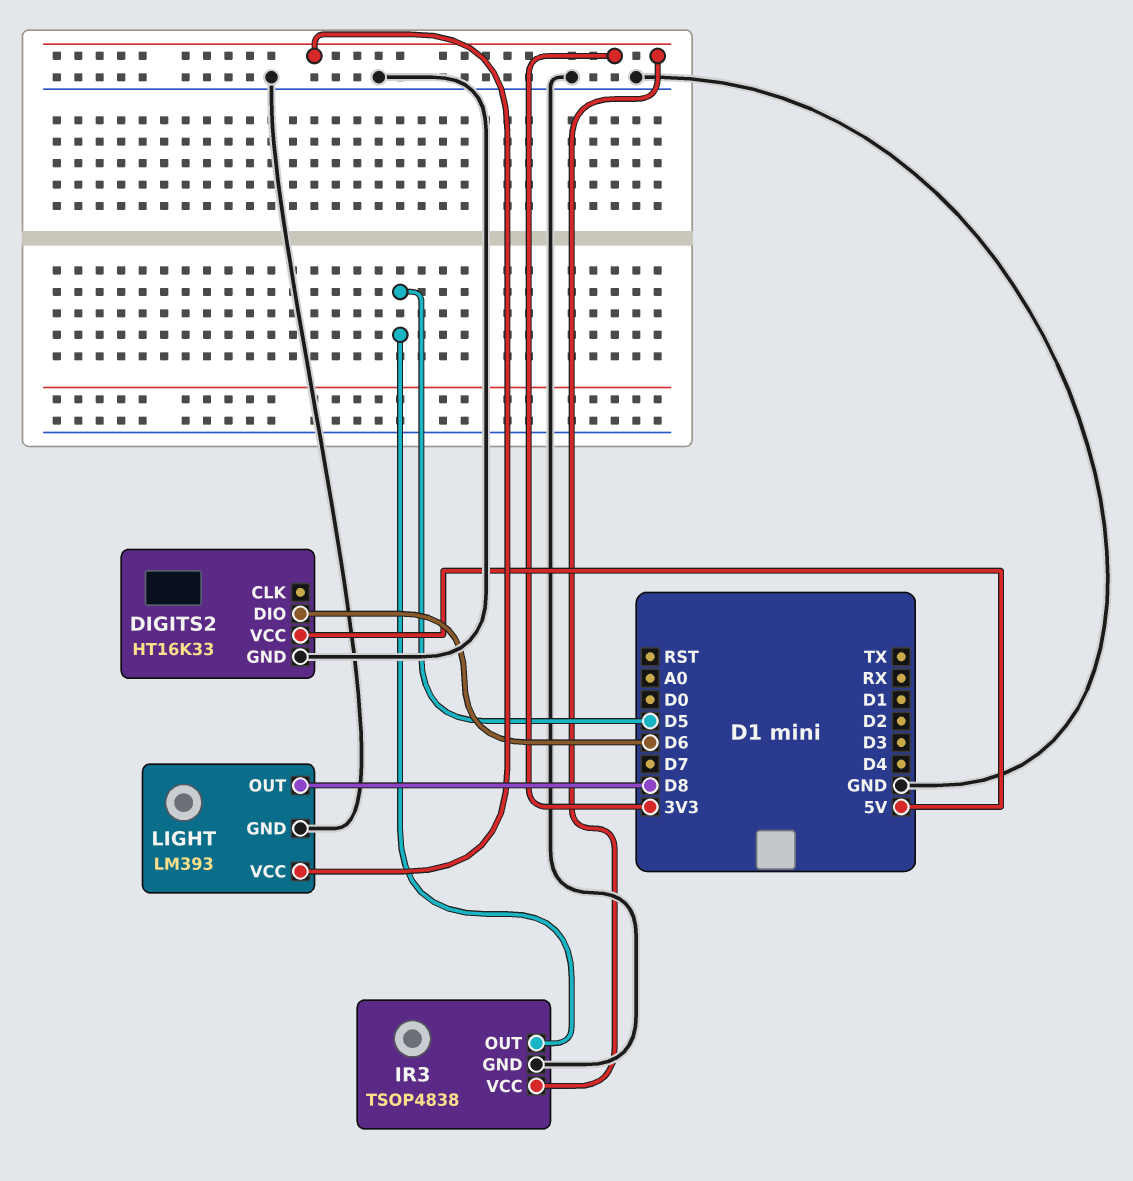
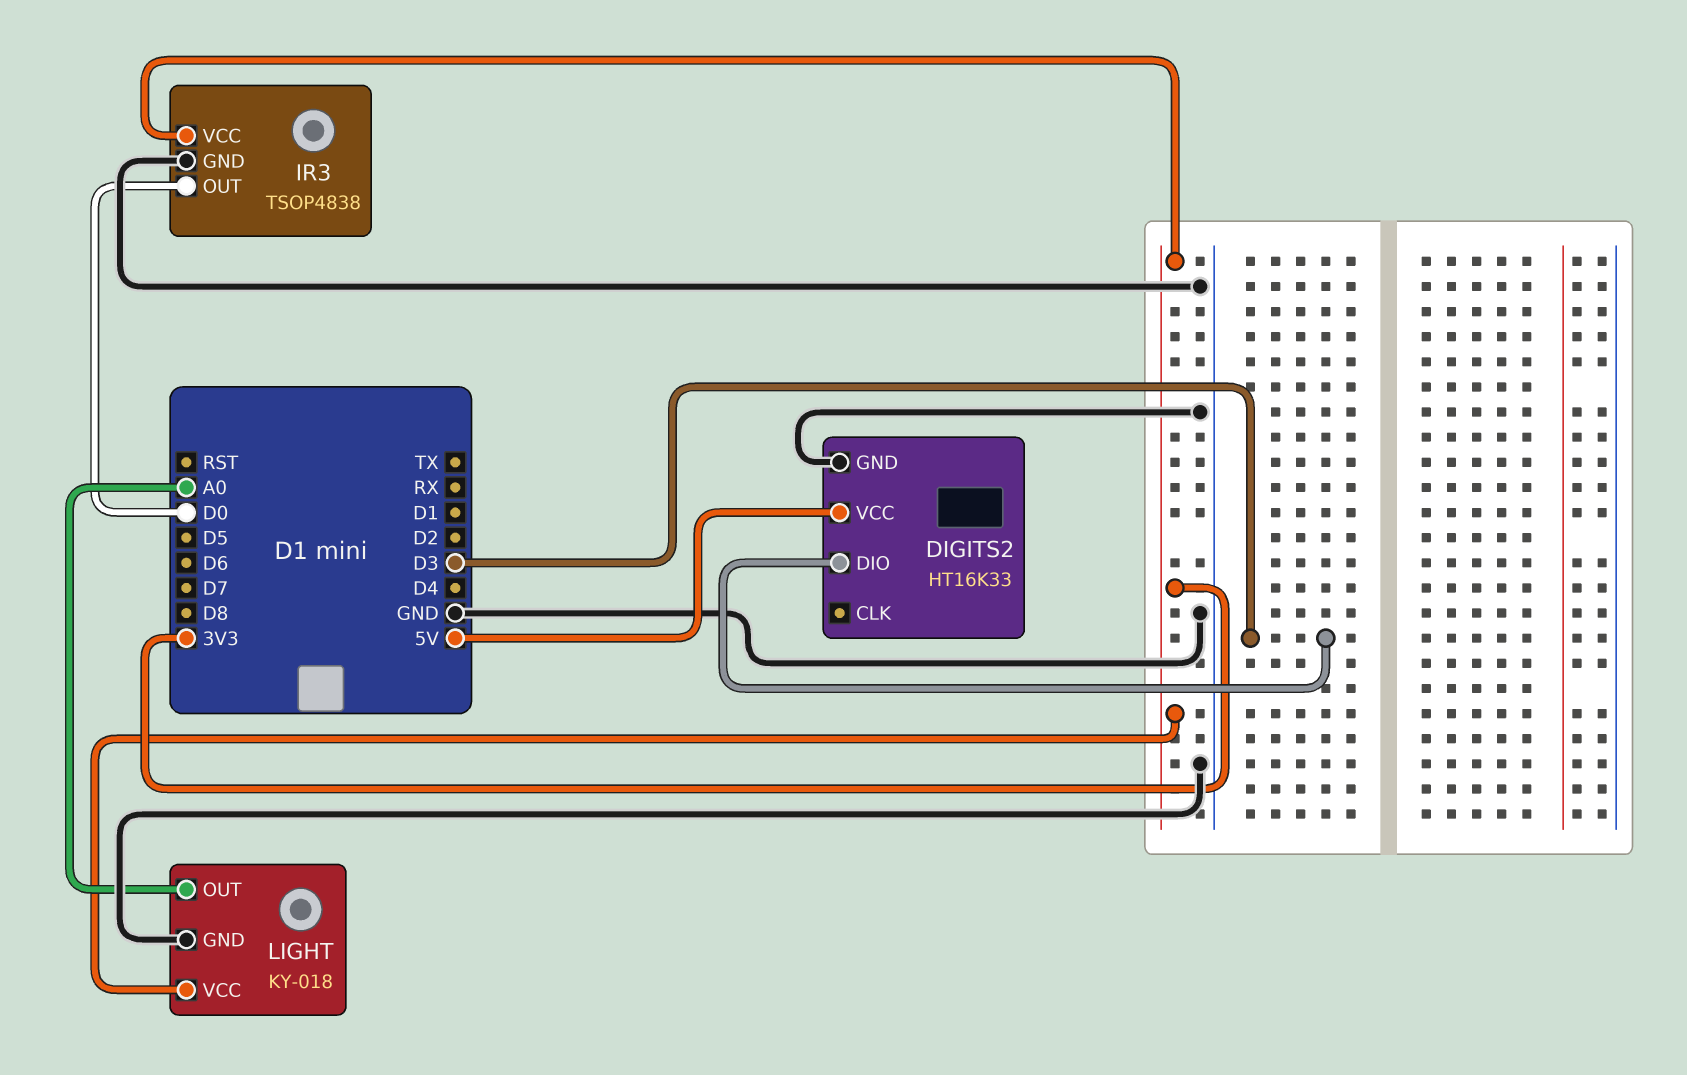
DIGITS2 pin DIO: D6 -> D3
IR3 pin OUT: D5 -> D0
LIGHT: LM393 -> KY-018
LIGHT pin OUT: D8 -> A0

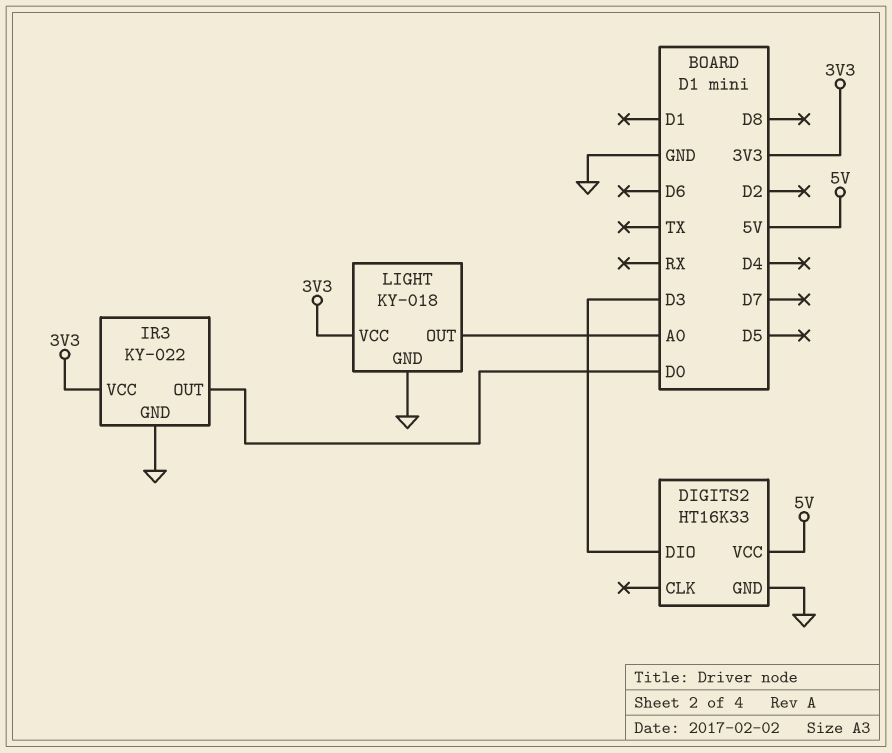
IR3: TSOP4838 -> KY-022

